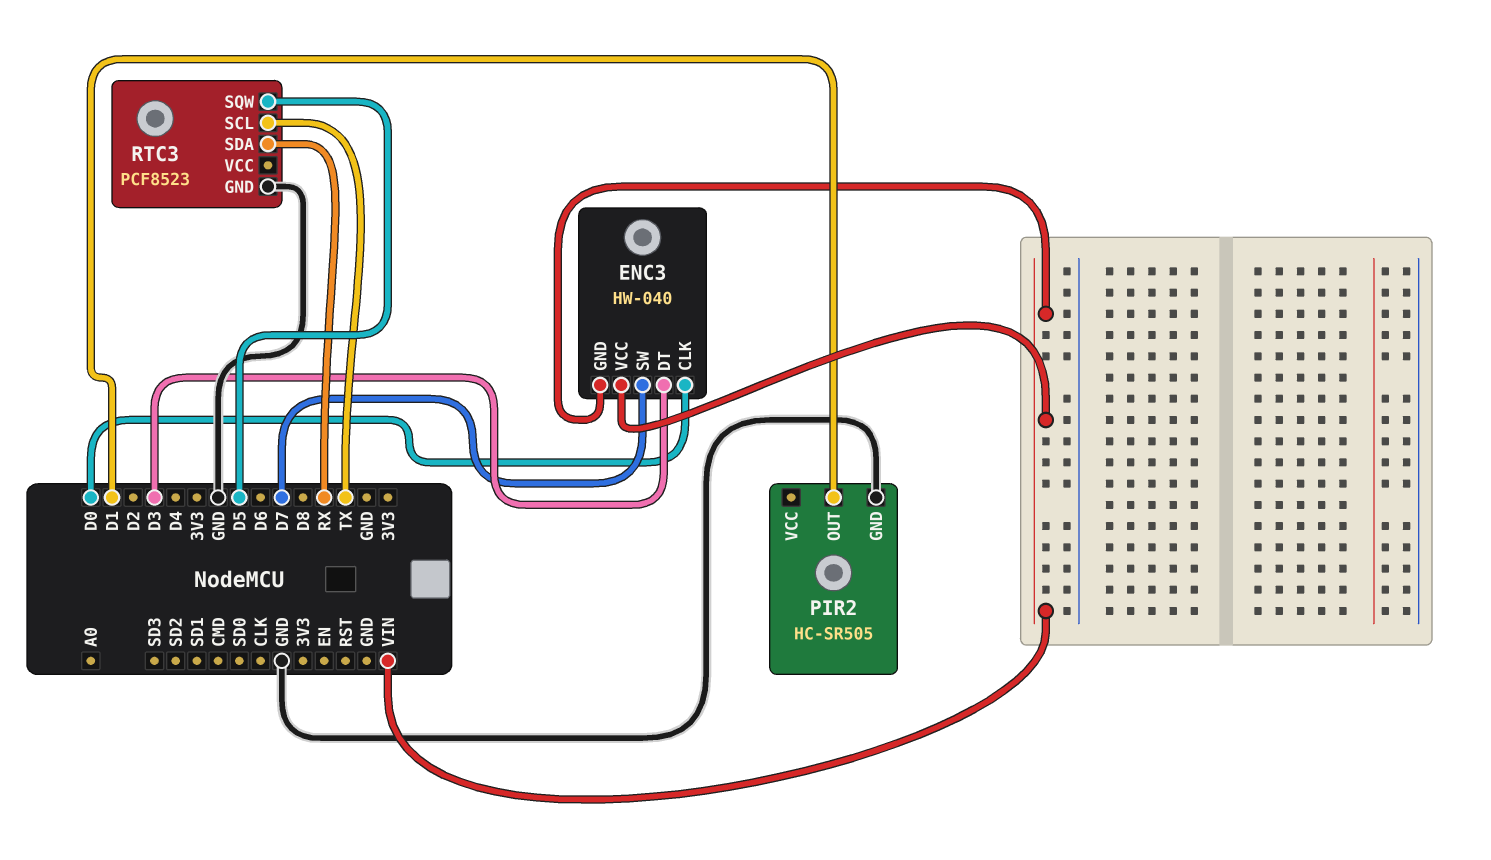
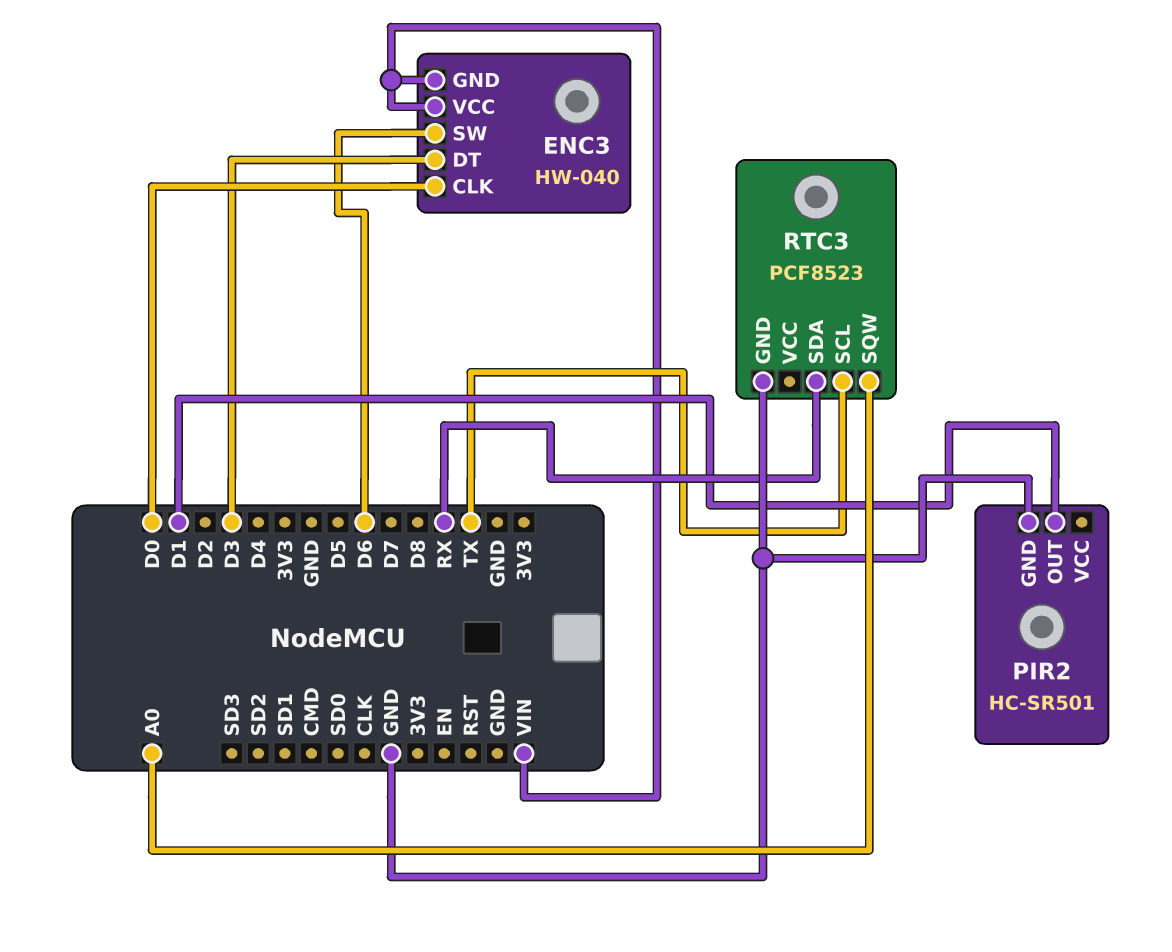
ENC3 pin SW: D7 -> D6
PIR2: HC-SR505 -> HC-SR501
RTC3 pin SQW: D5 -> A0

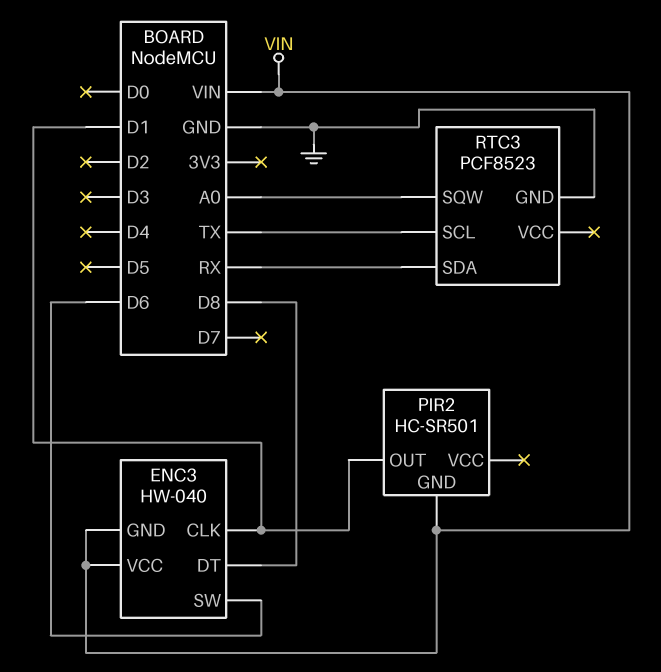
ENC3 pin CLK: D0 -> D1
ENC3 pin DT: D3 -> D8
PIR2 pin GND: GND -> VIN

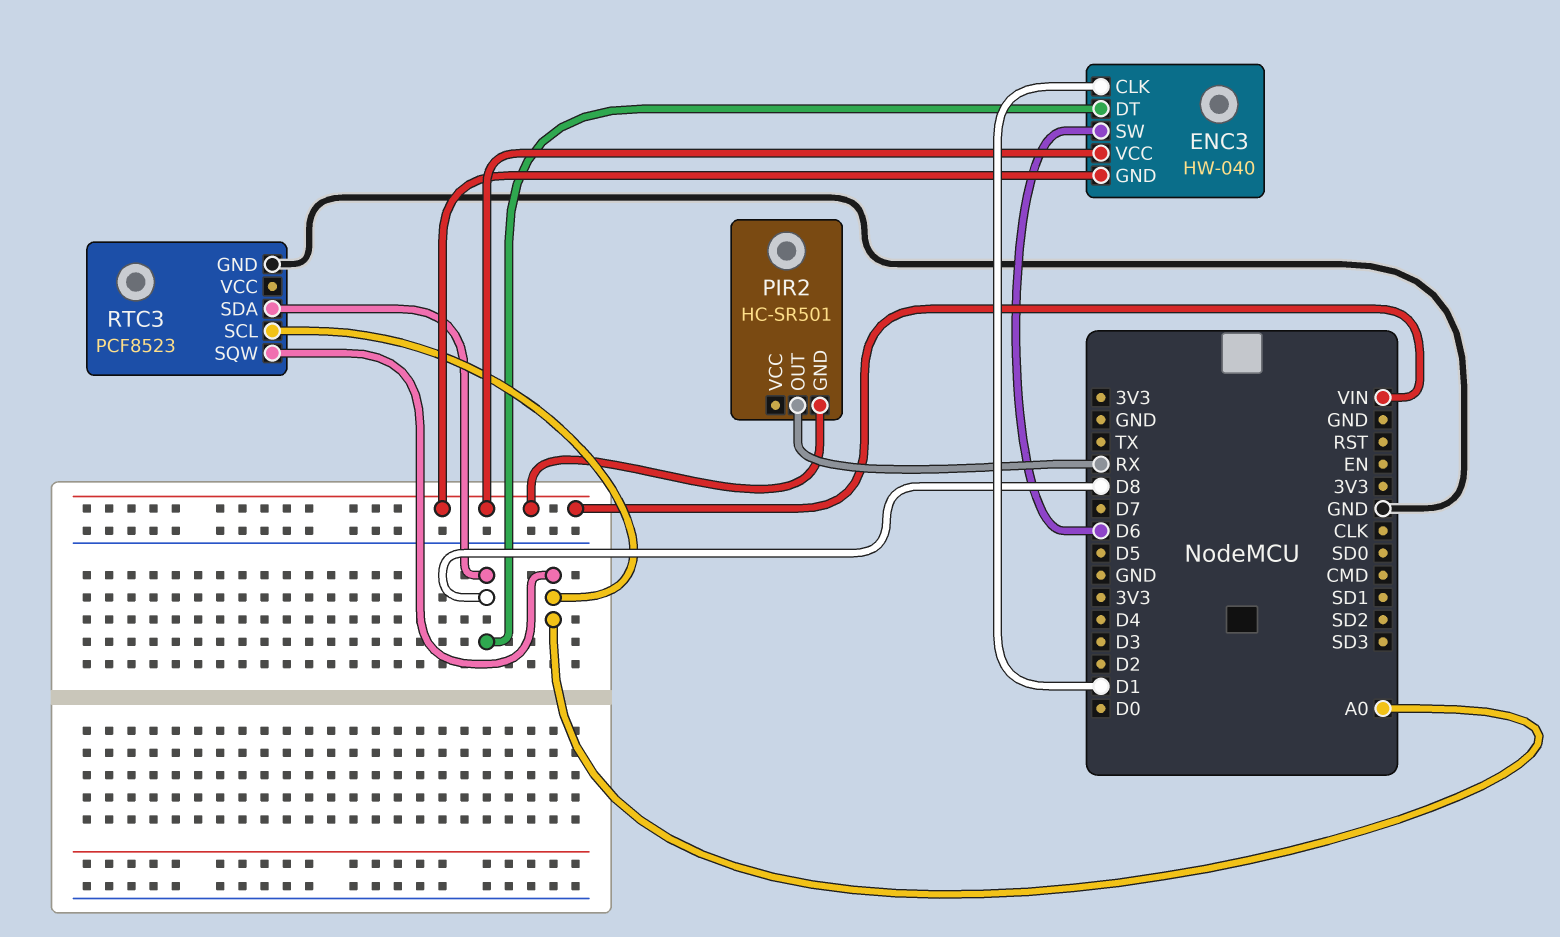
PIR2 pin OUT: D1 -> RX
RTC3 pin SCL: TX -> A0
RTC3 pin SDA: RX -> D8

